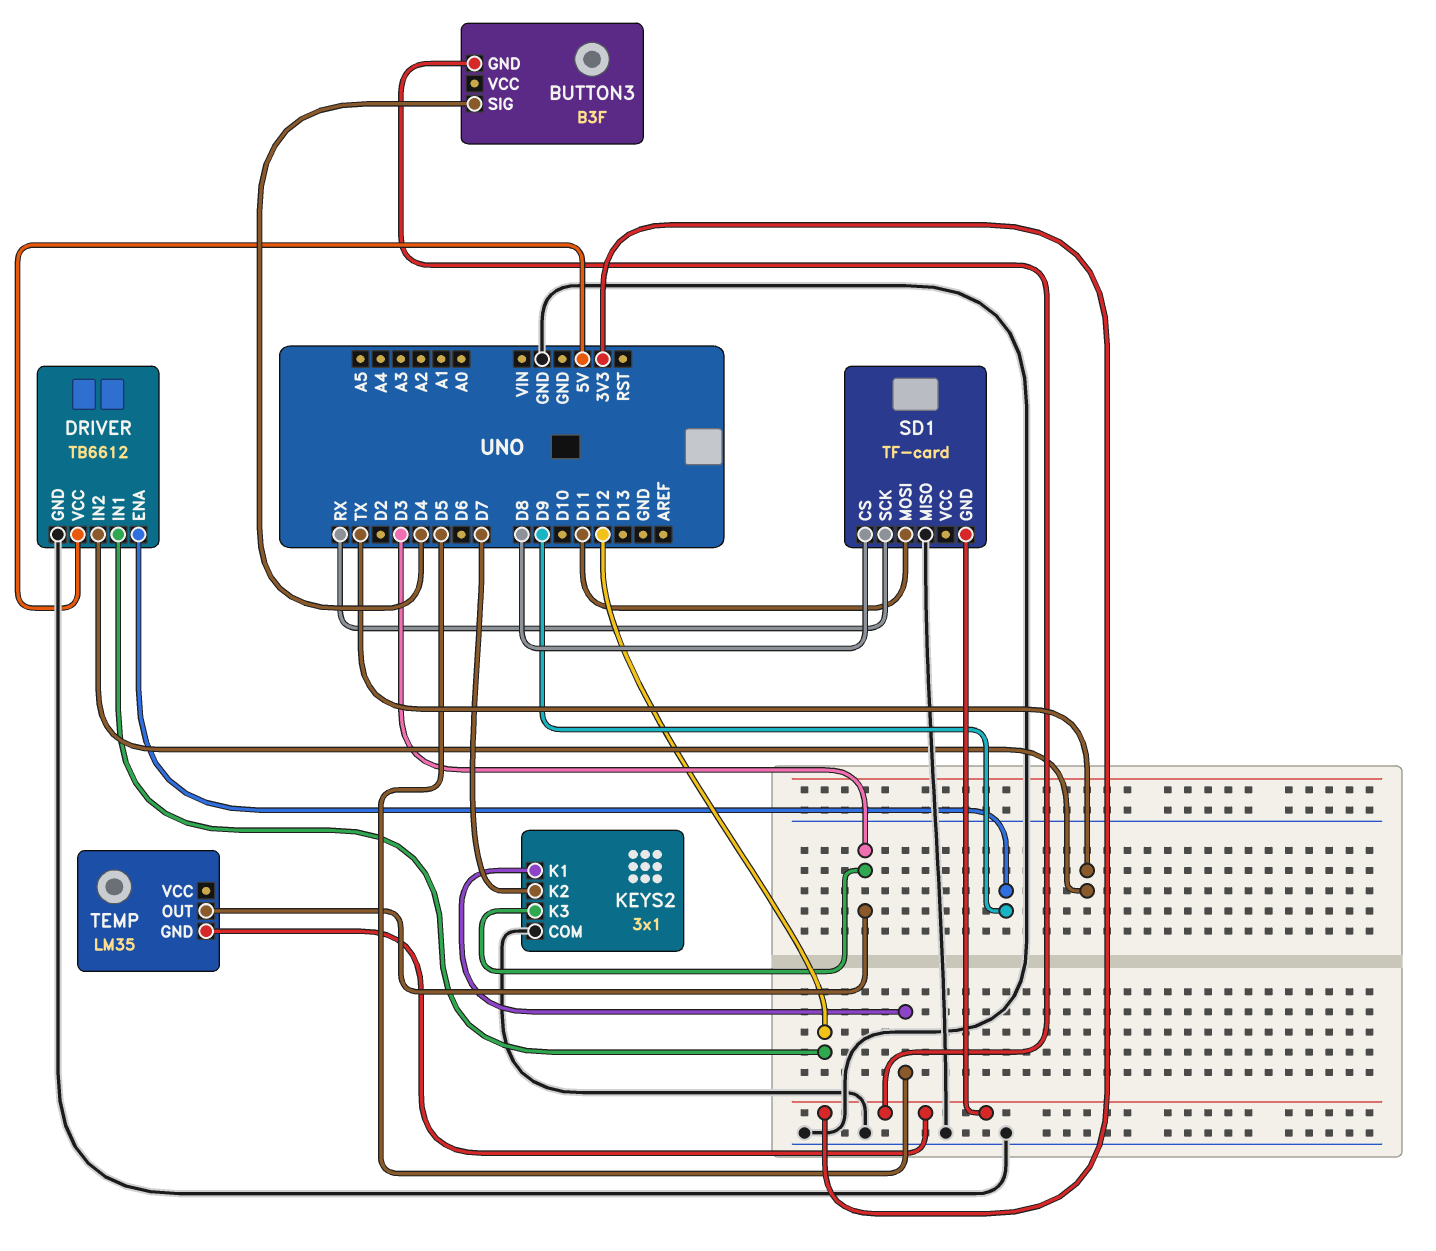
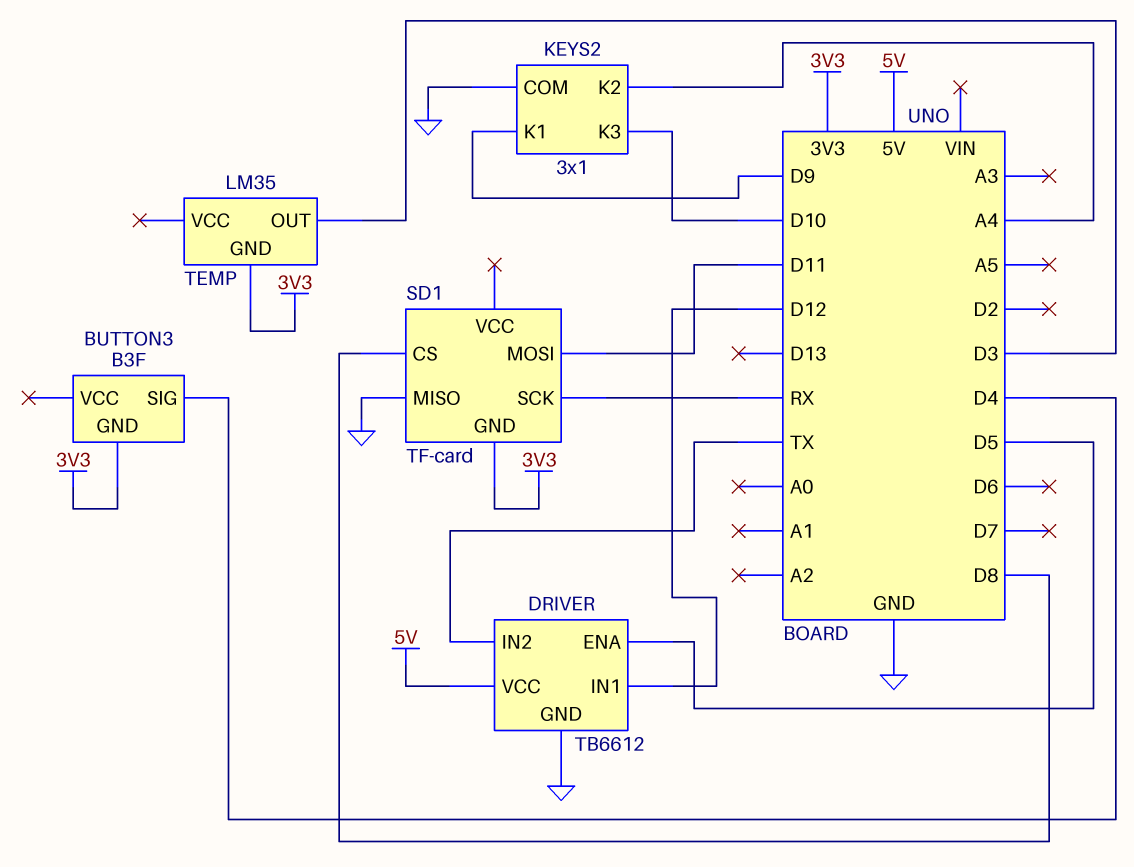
DRIVER pin ENA: D9 -> D5
KEYS2 pin K1: D5 -> D9
KEYS2 pin K2: D7 -> A4
KEYS2 pin K3: D3 -> D10

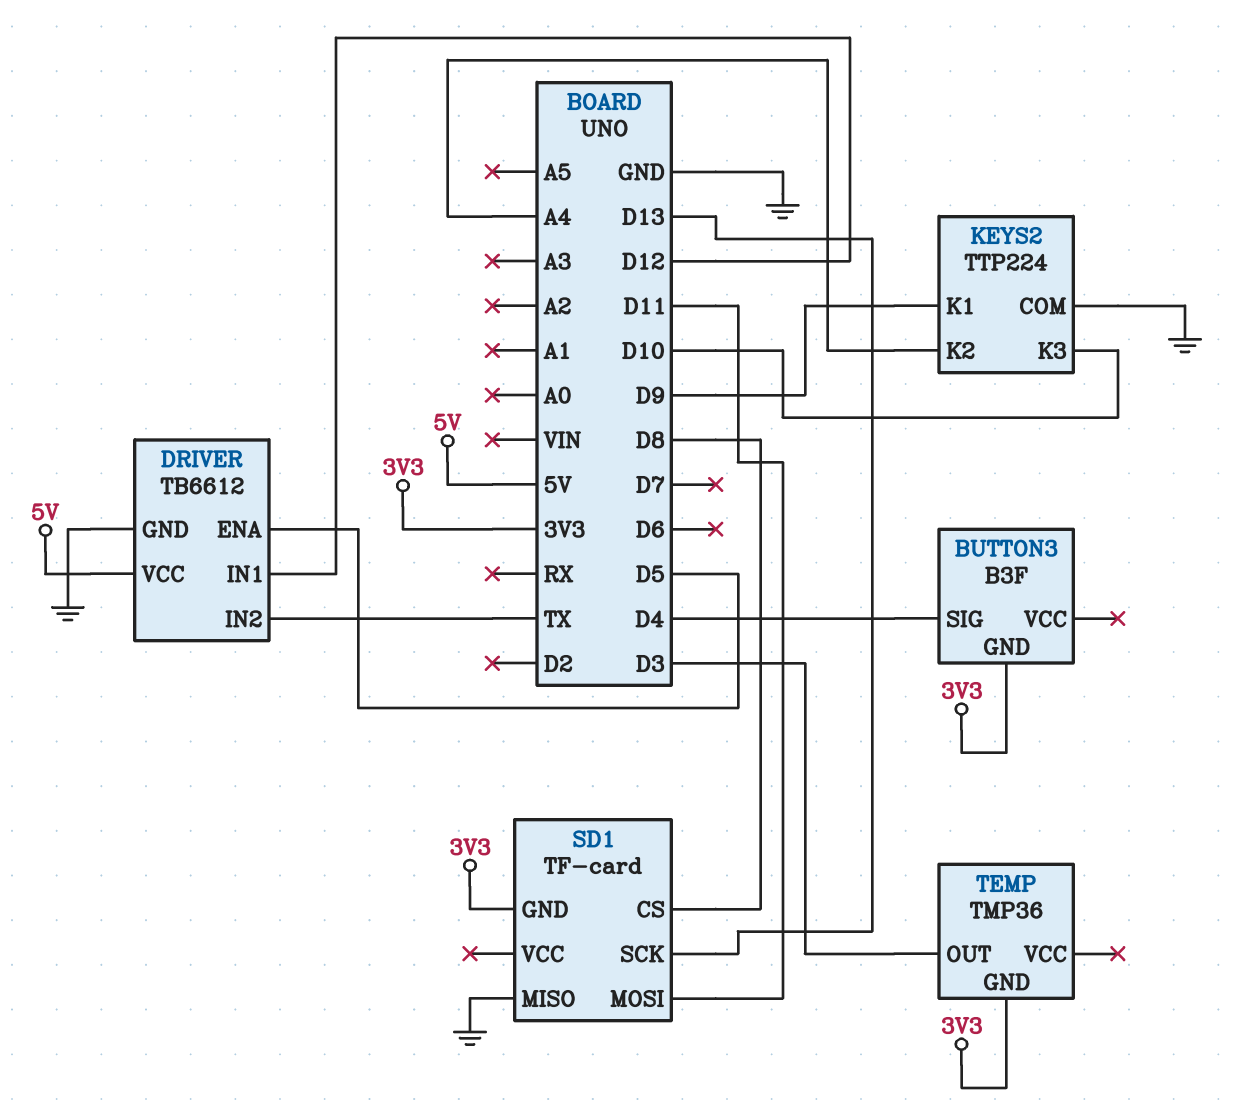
KEYS2: 3x1 -> TTP224
SD1 pin SCK: RX -> D13
TEMP: LM35 -> TMP36

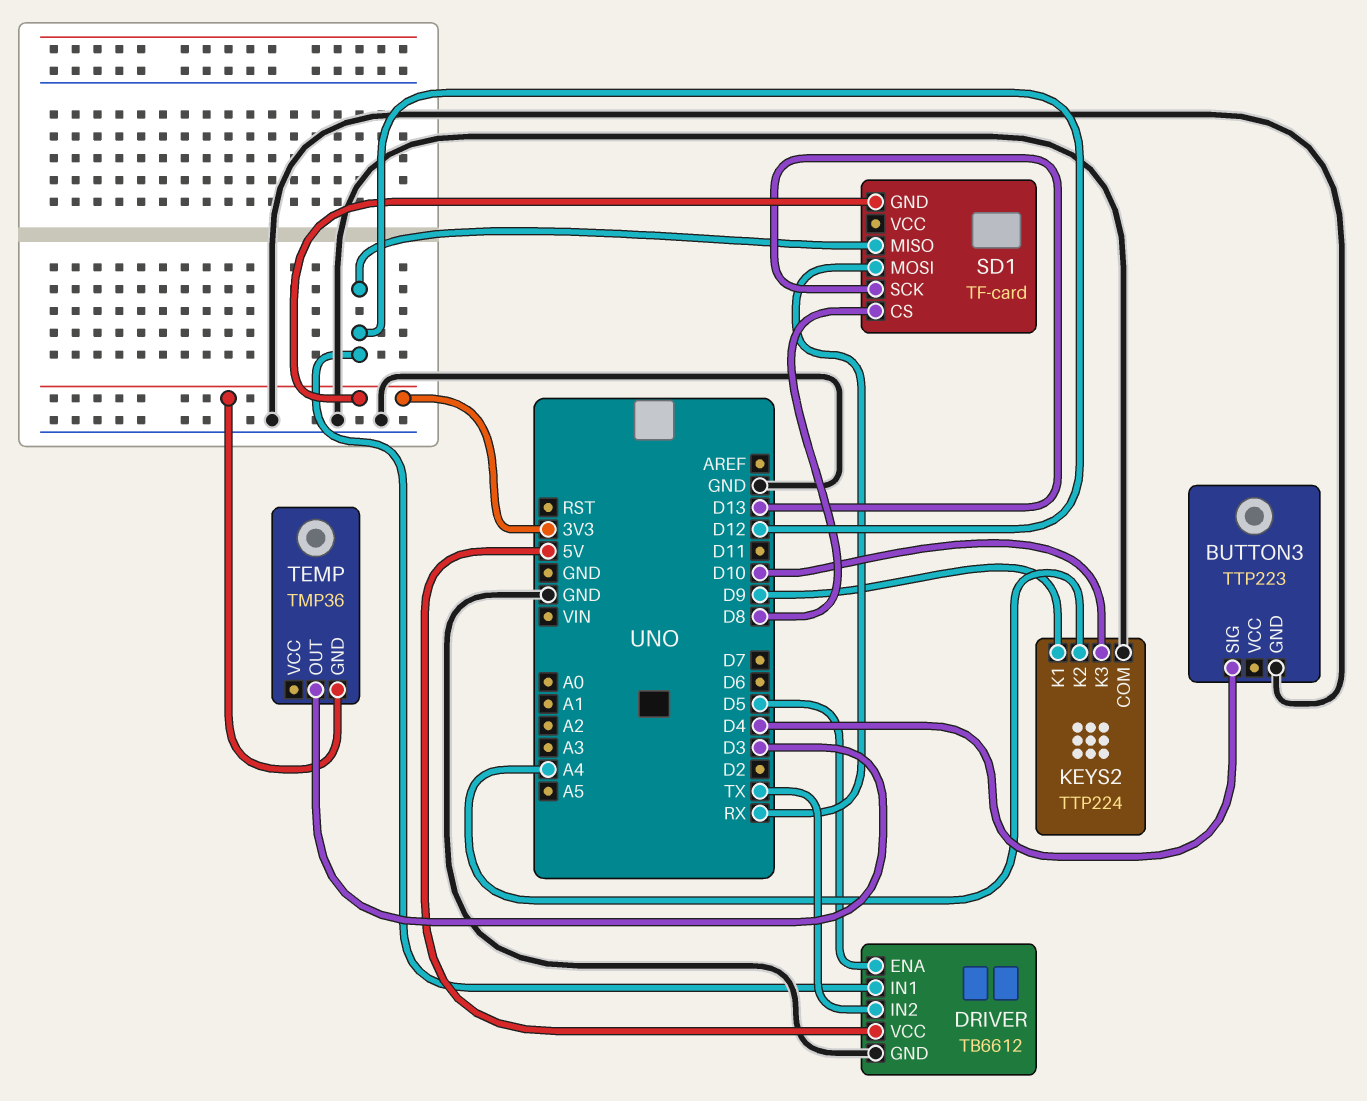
BUTTON3: B3F -> TTP223
BUTTON3 pin GND: 3V3 -> GND
SD1 pin MISO: GND -> D12
SD1 pin MOSI: D11 -> RX

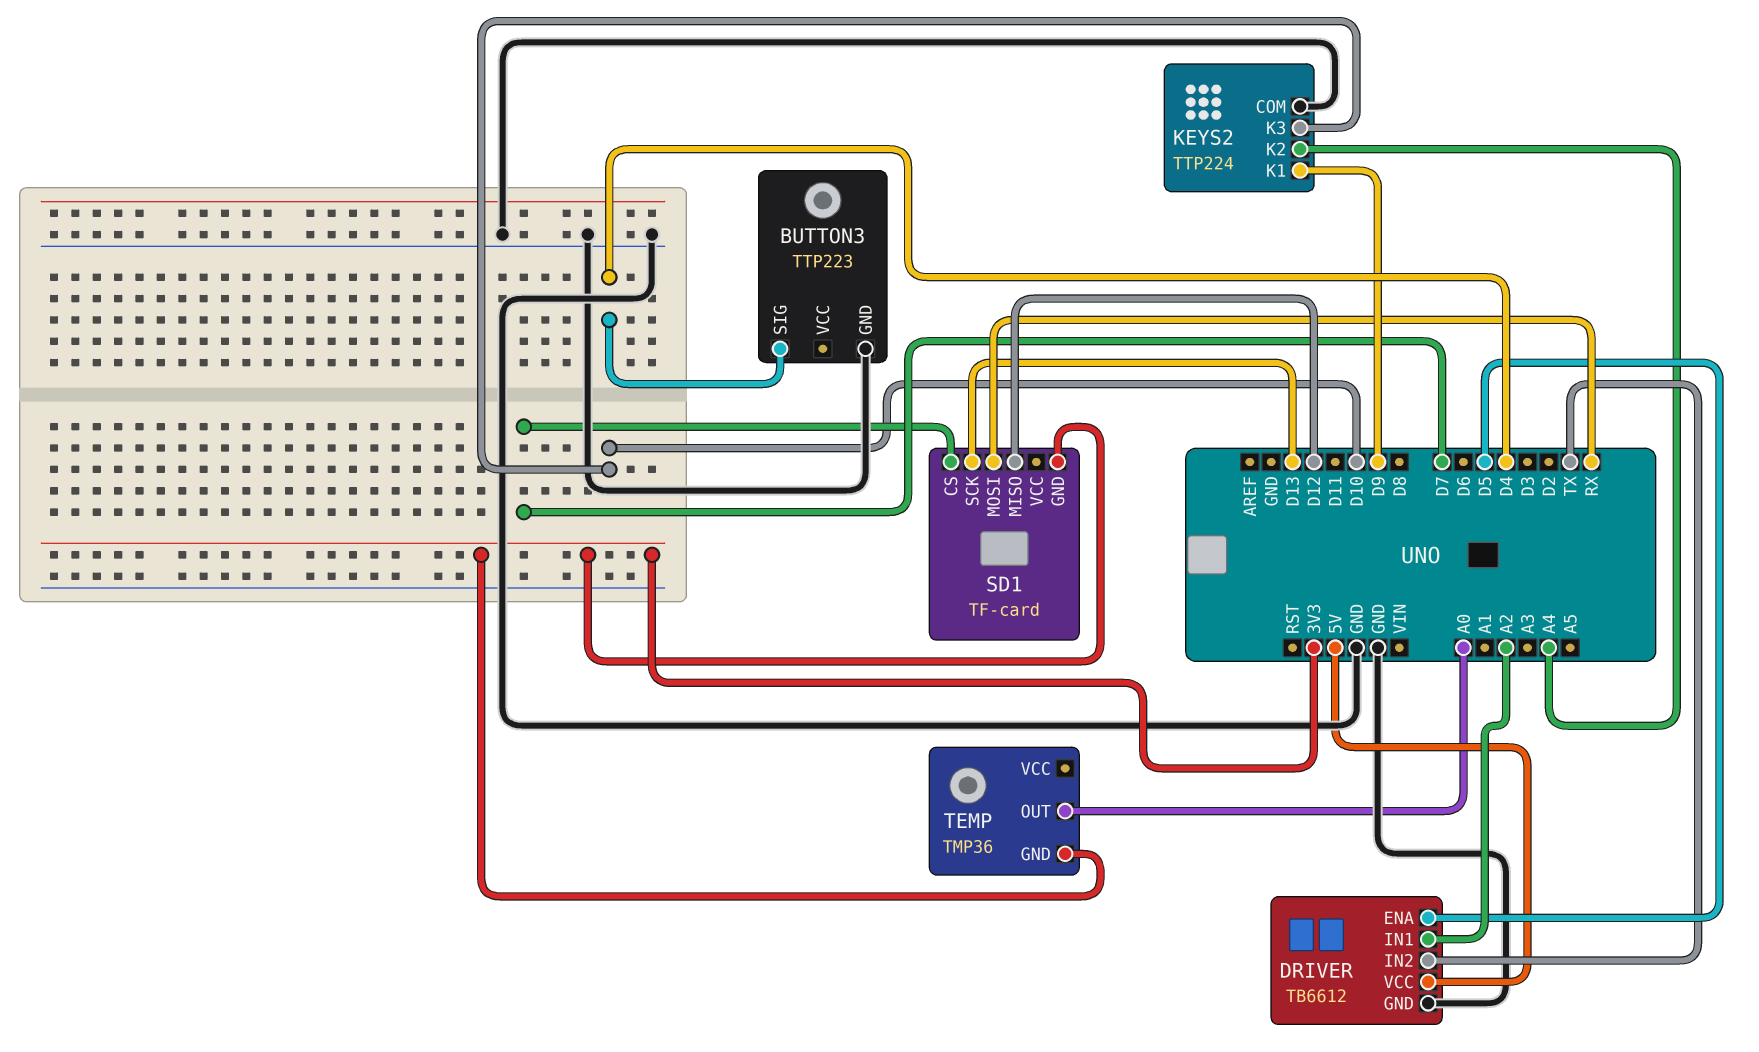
DRIVER pin IN1: D12 -> A2
SD1 pin CS: D8 -> D7
TEMP pin OUT: D3 -> A0

